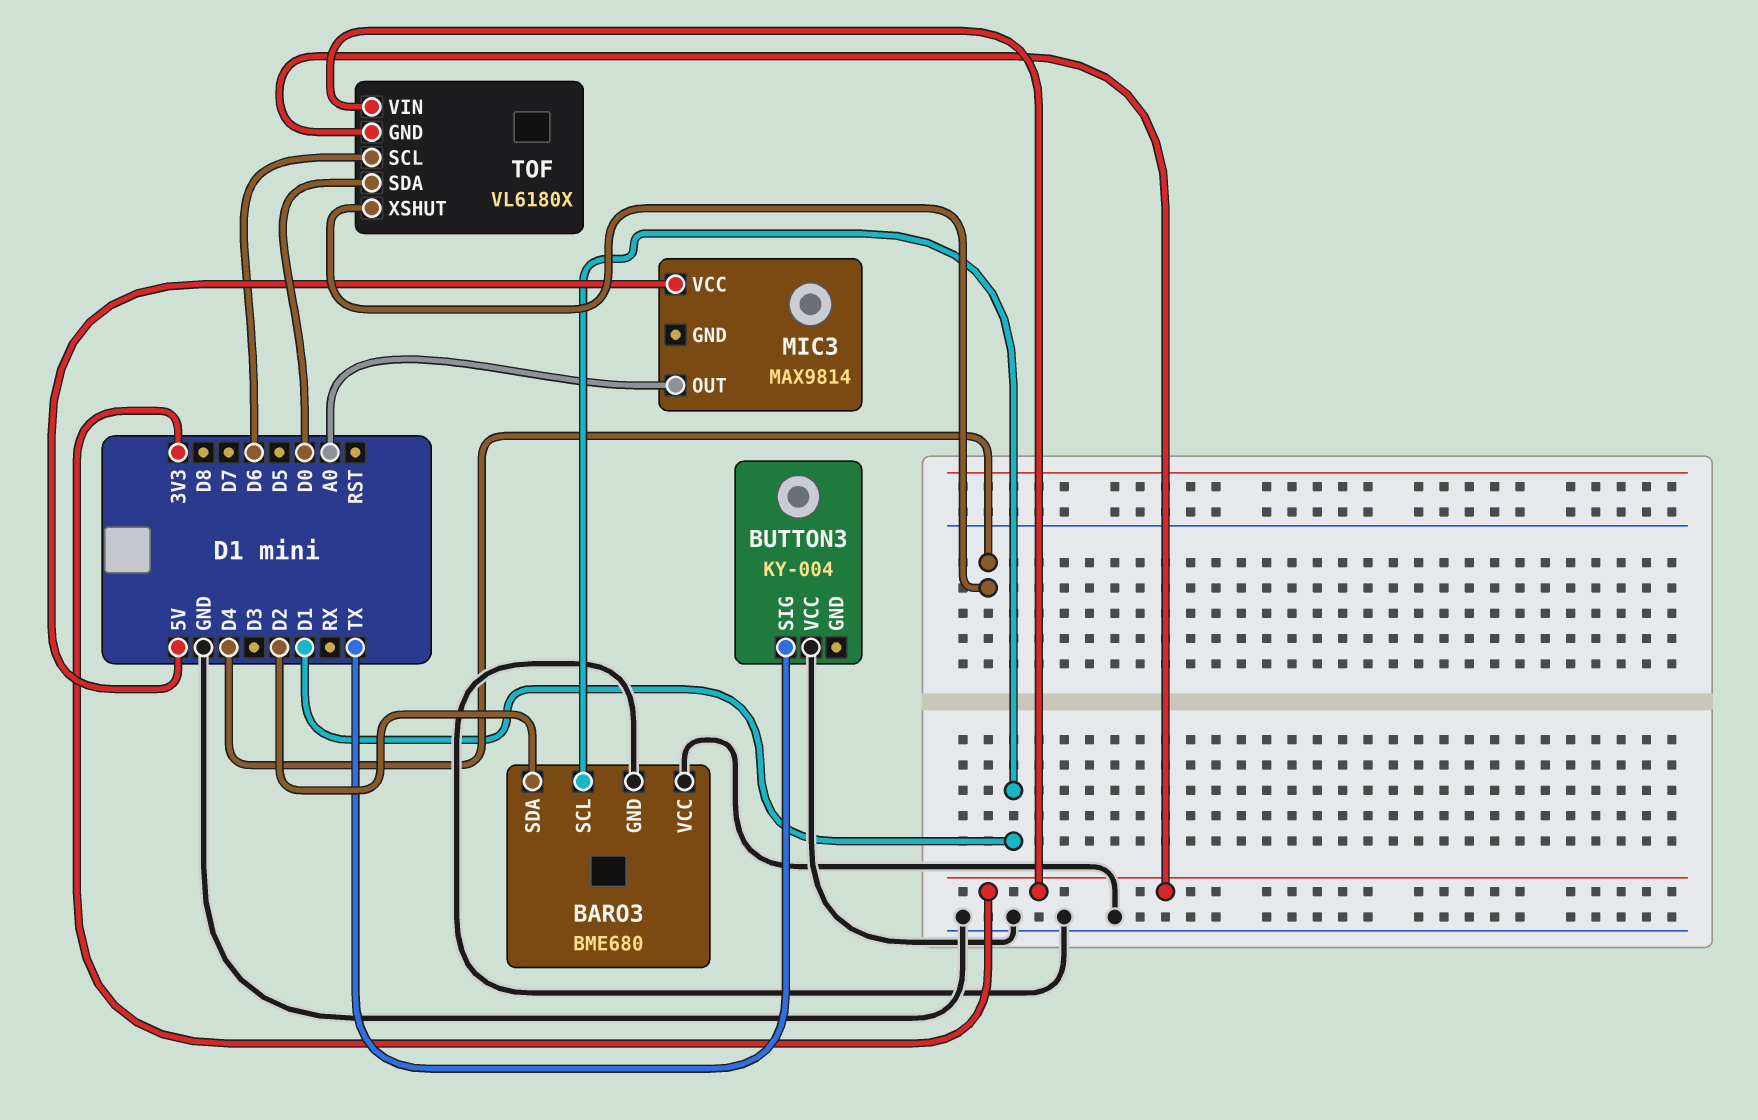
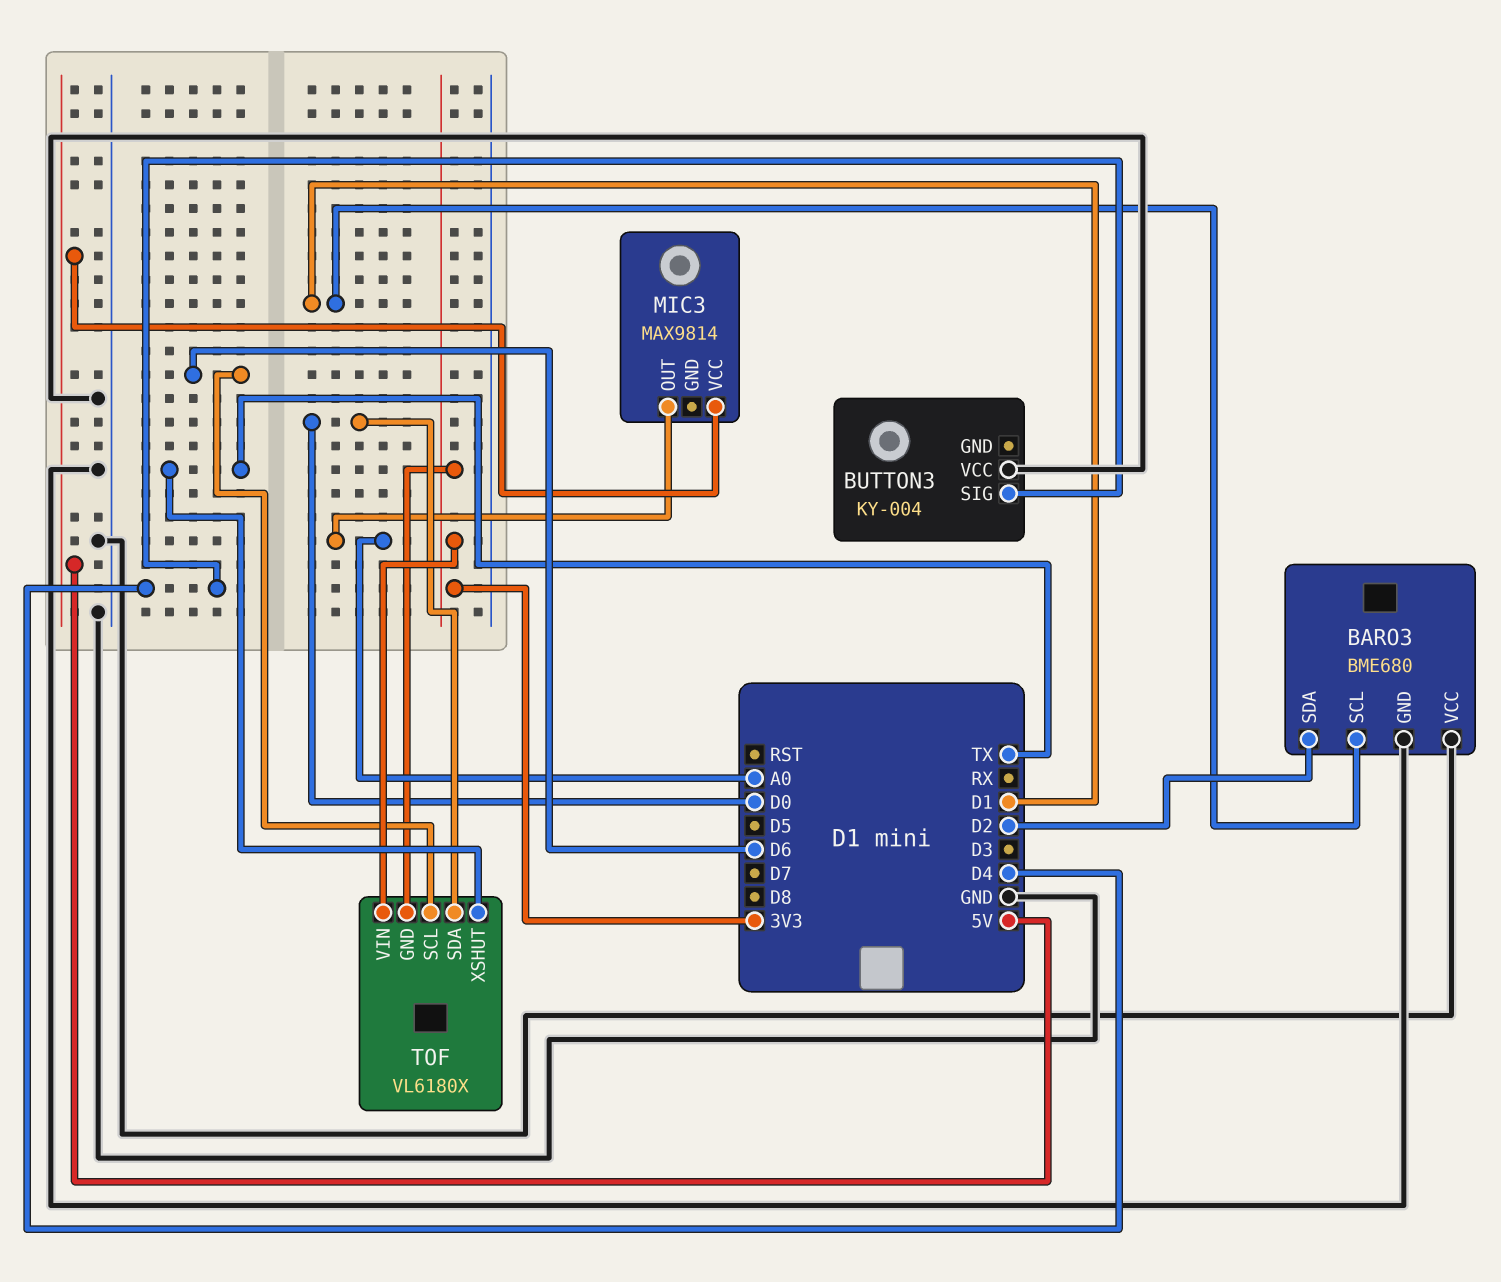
BUTTON3 pin SIG: TX -> D4
TOF pin XSHUT: D4 -> TX

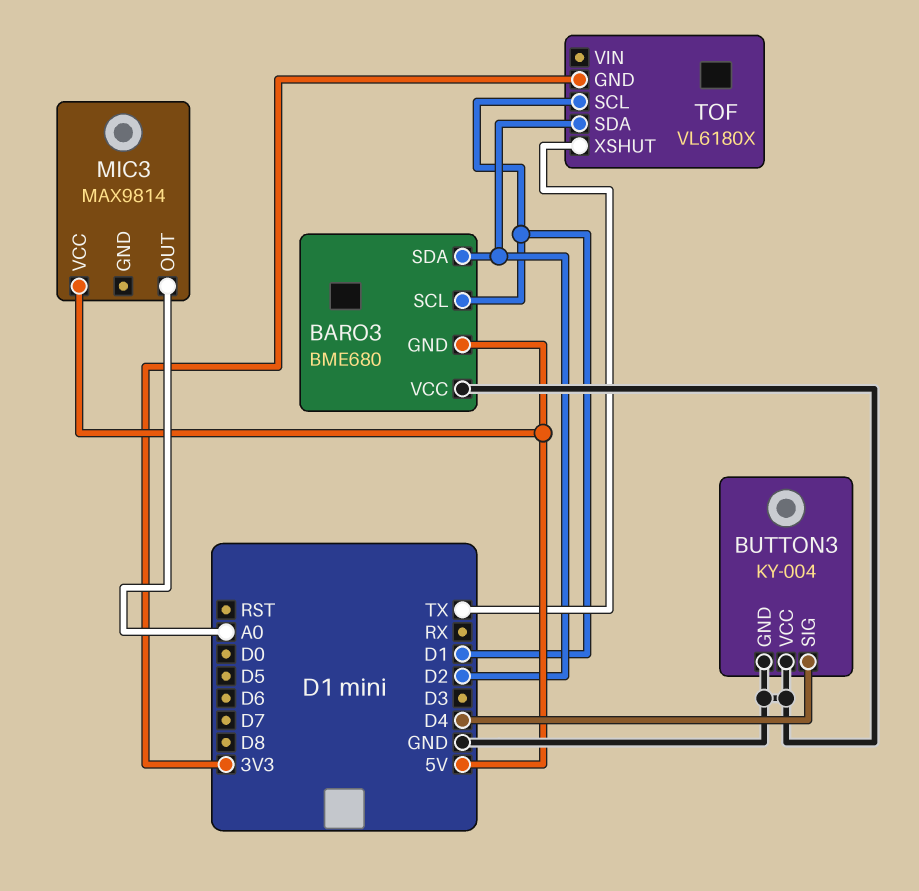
BARO3 pin GND: GND -> 5V
BUTTON3 pin GND: none -> GND
TOF pin SCL: D6 -> D1
TOF pin SDA: D0 -> D2
TOF pin VIN: 3V3 -> none

